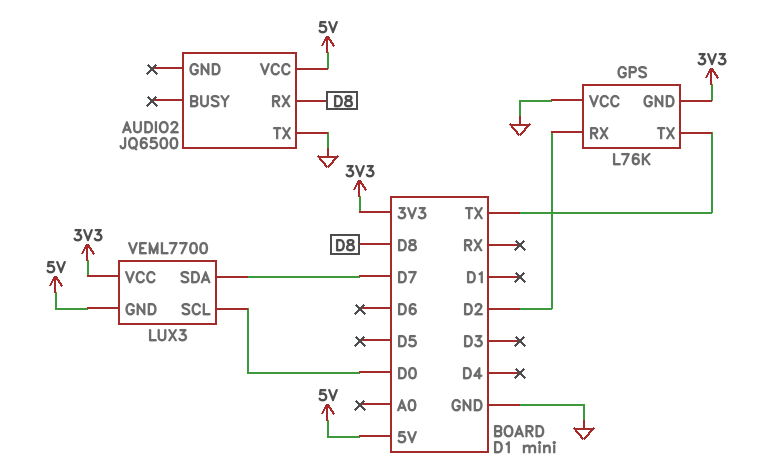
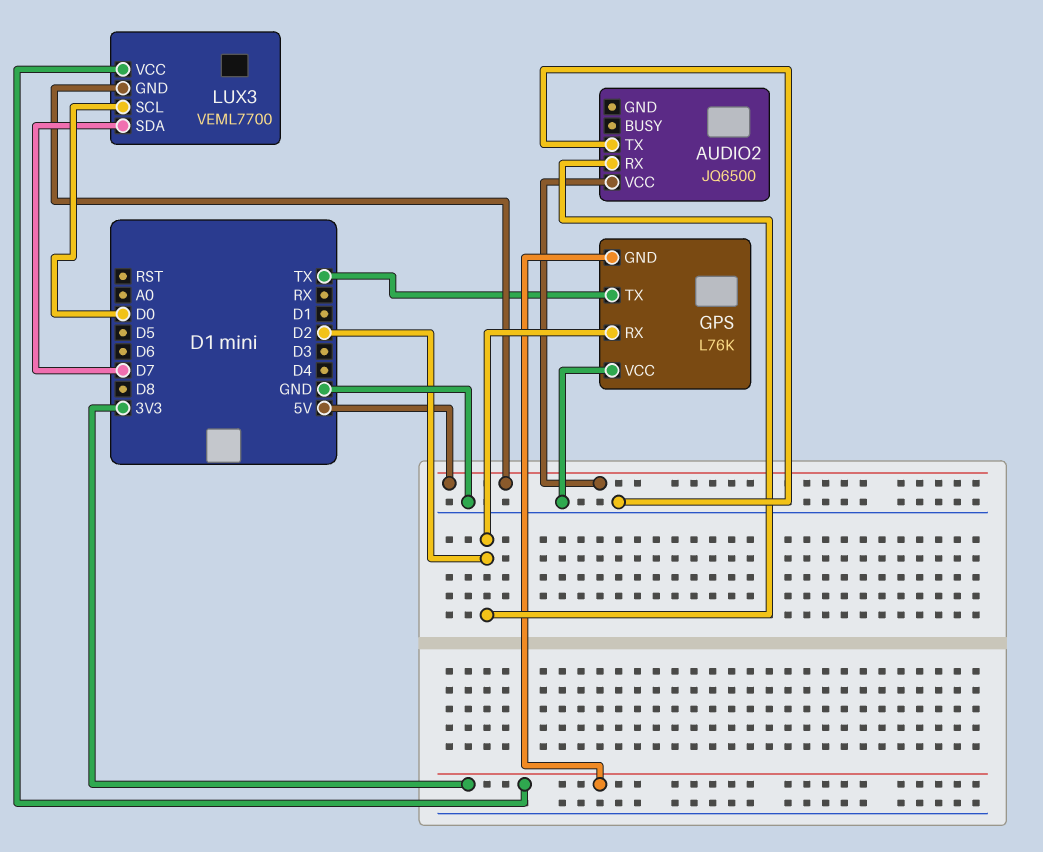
AUDIO2 pin RX: D8 -> D2

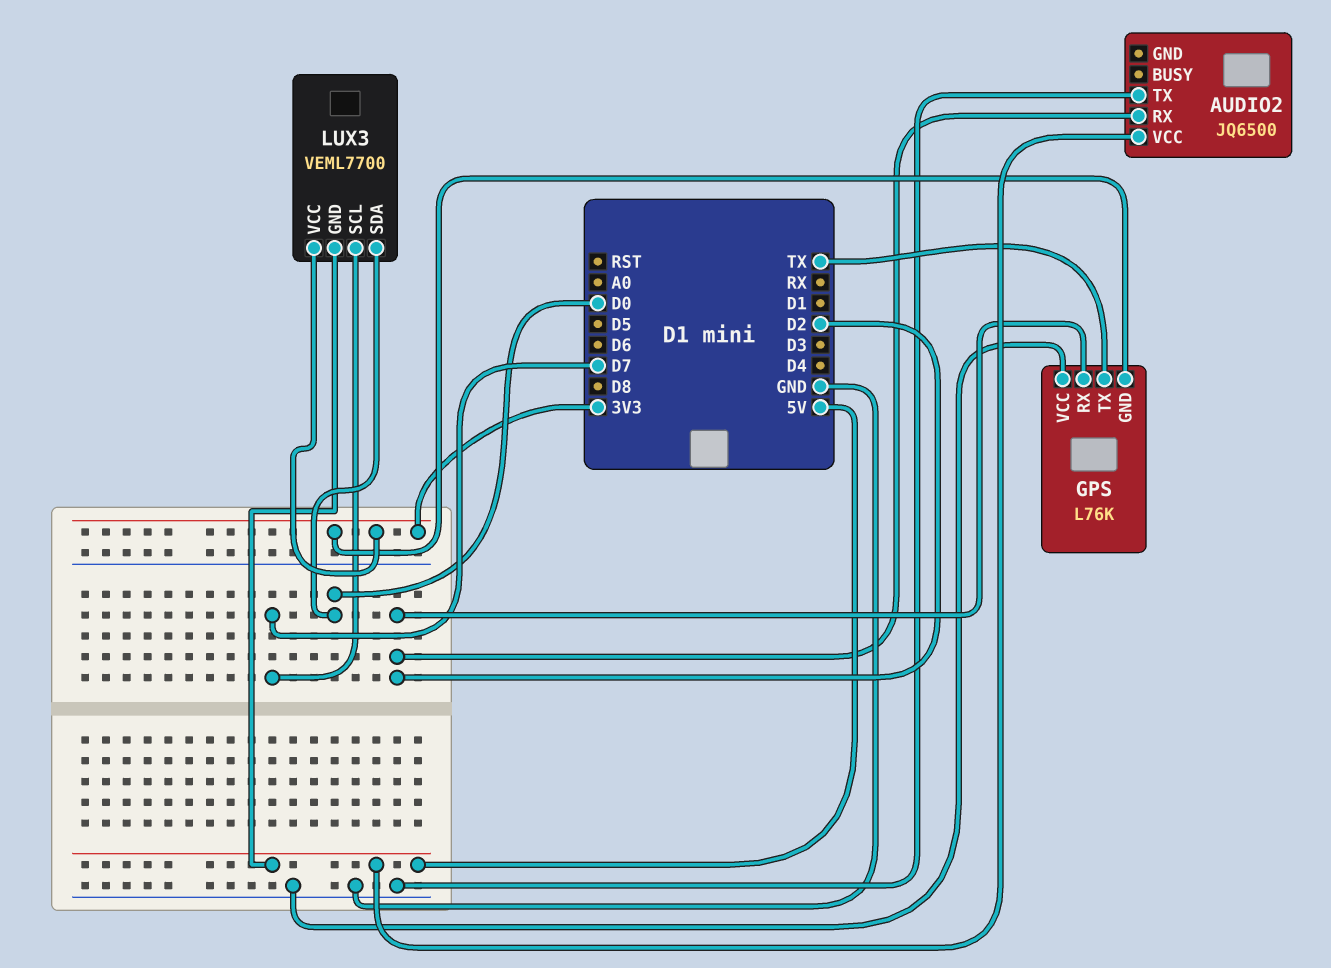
LUX3 pin SCL: D0 -> D7
LUX3 pin SDA: D7 -> D0

